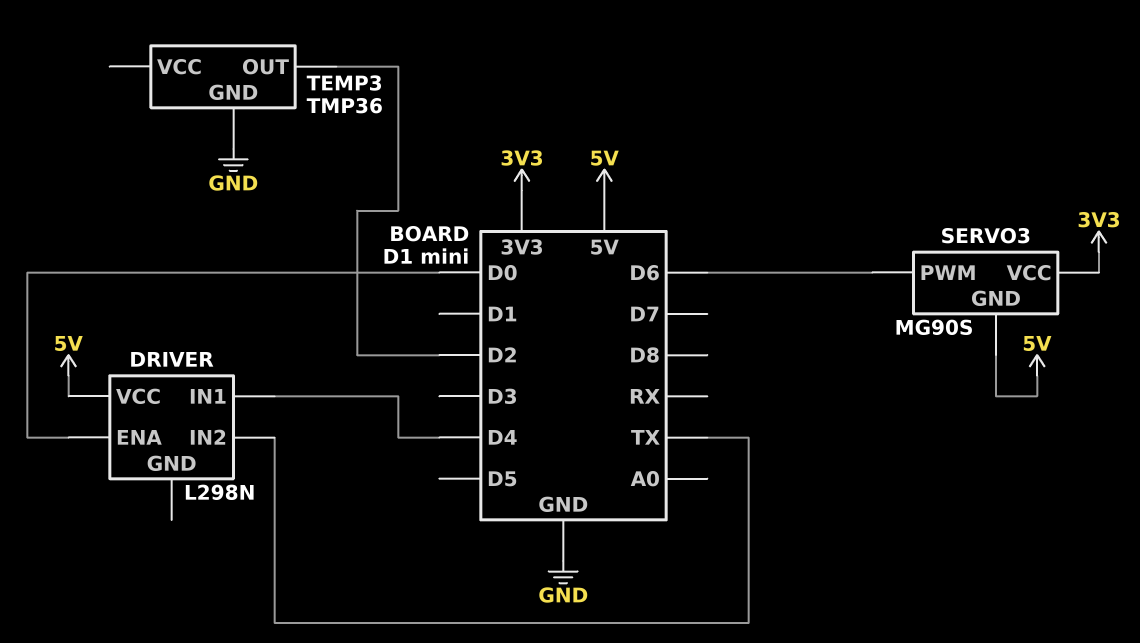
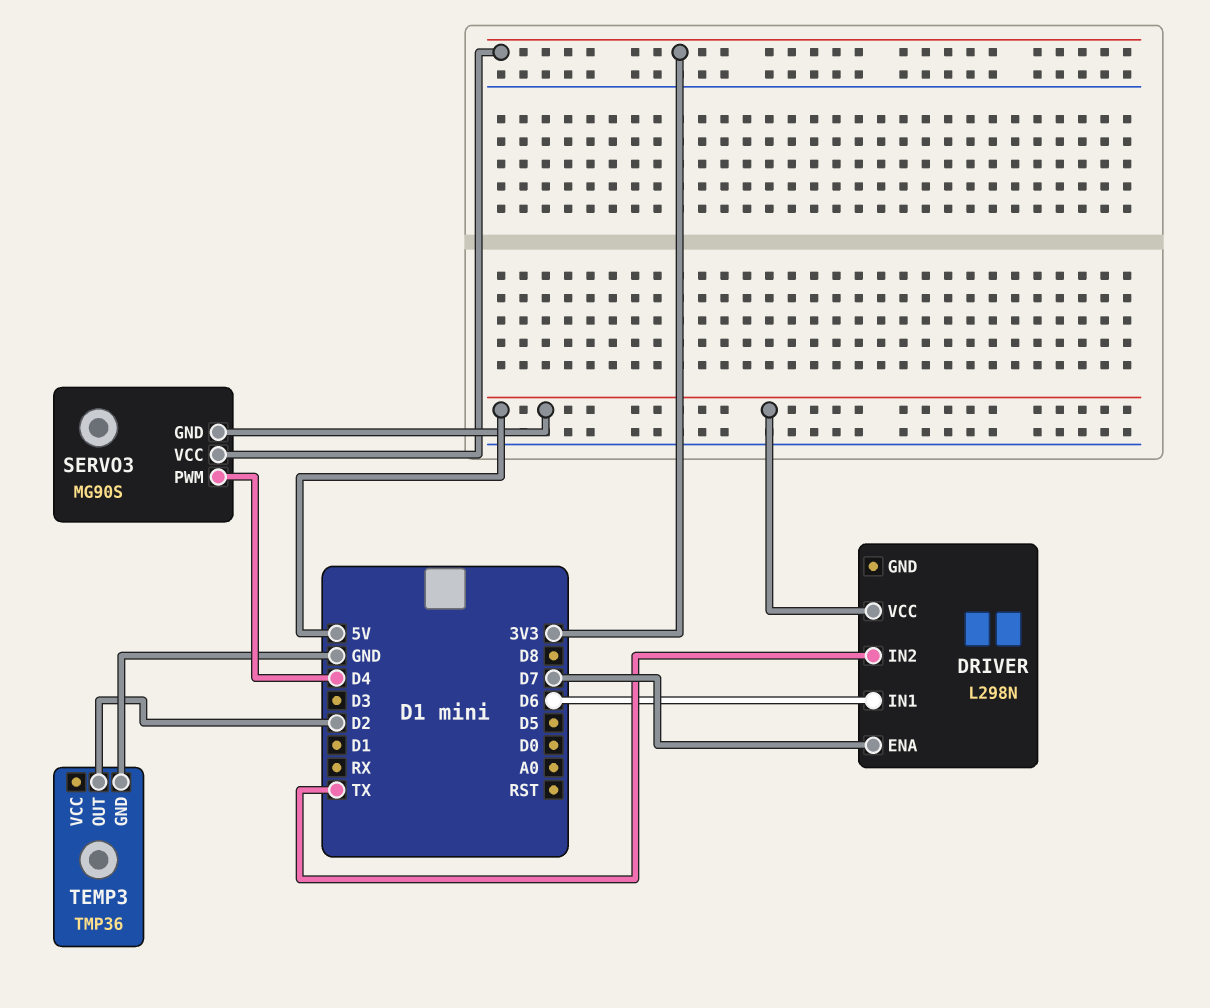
DRIVER pin ENA: D0 -> D7
DRIVER pin IN1: D4 -> D6
SERVO3 pin PWM: D6 -> D4

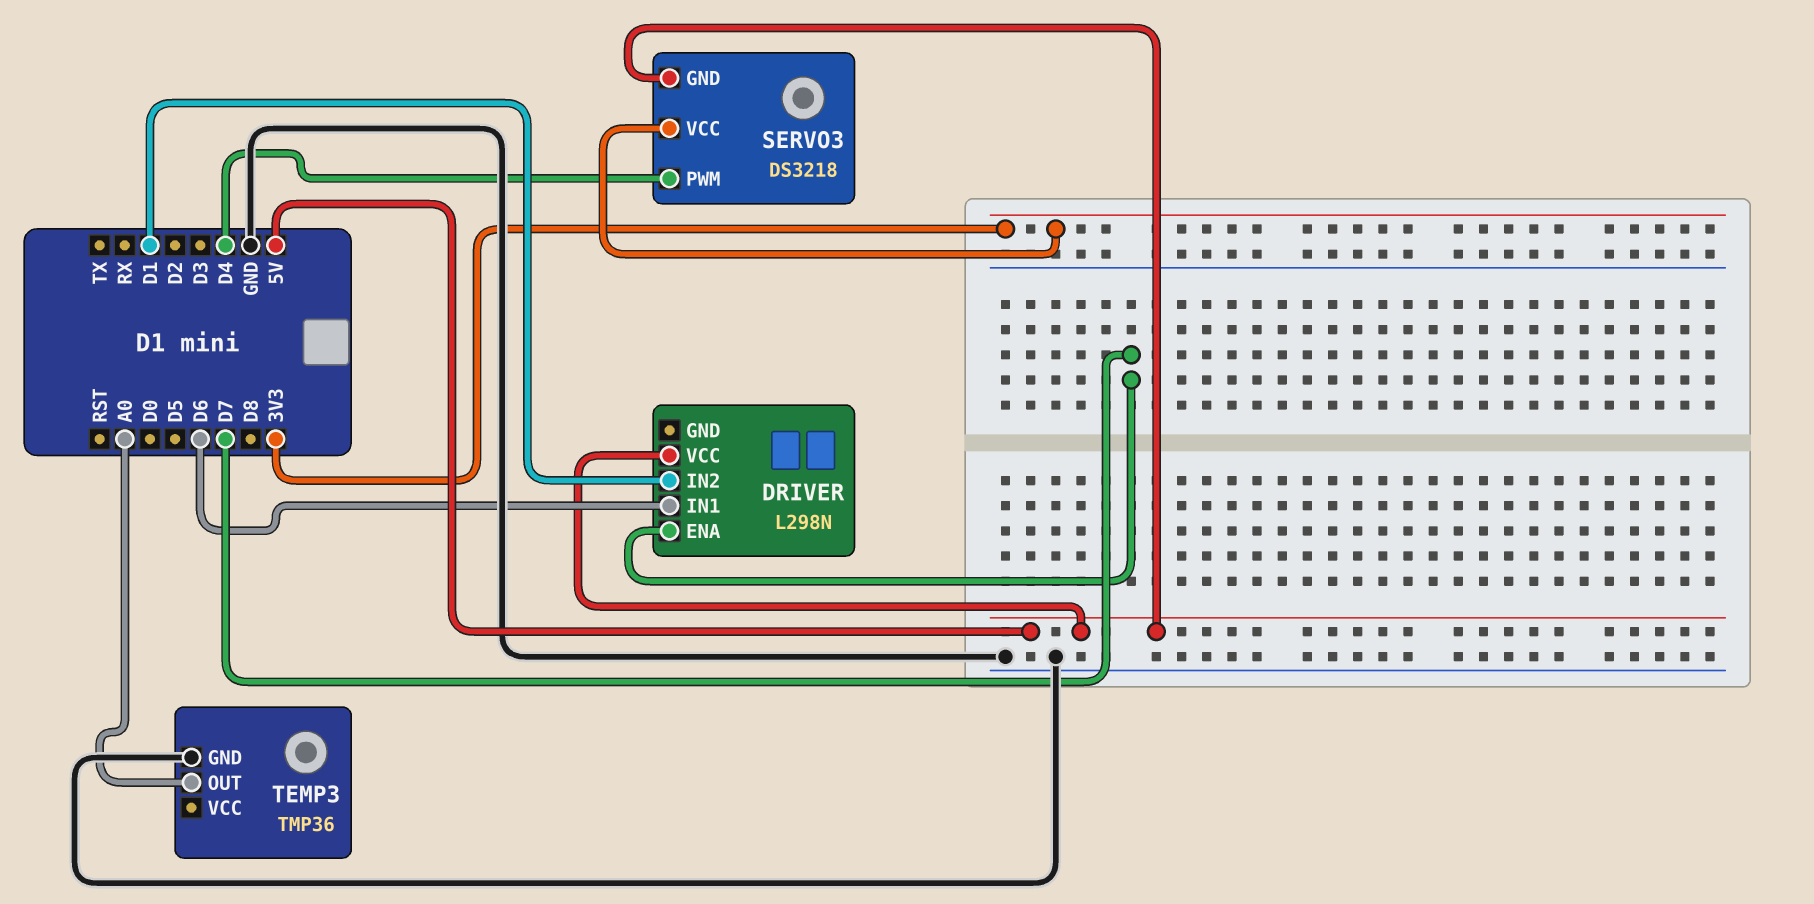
DRIVER pin IN2: TX -> D1
SERVO3: MG90S -> DS3218
TEMP3 pin OUT: D2 -> A0

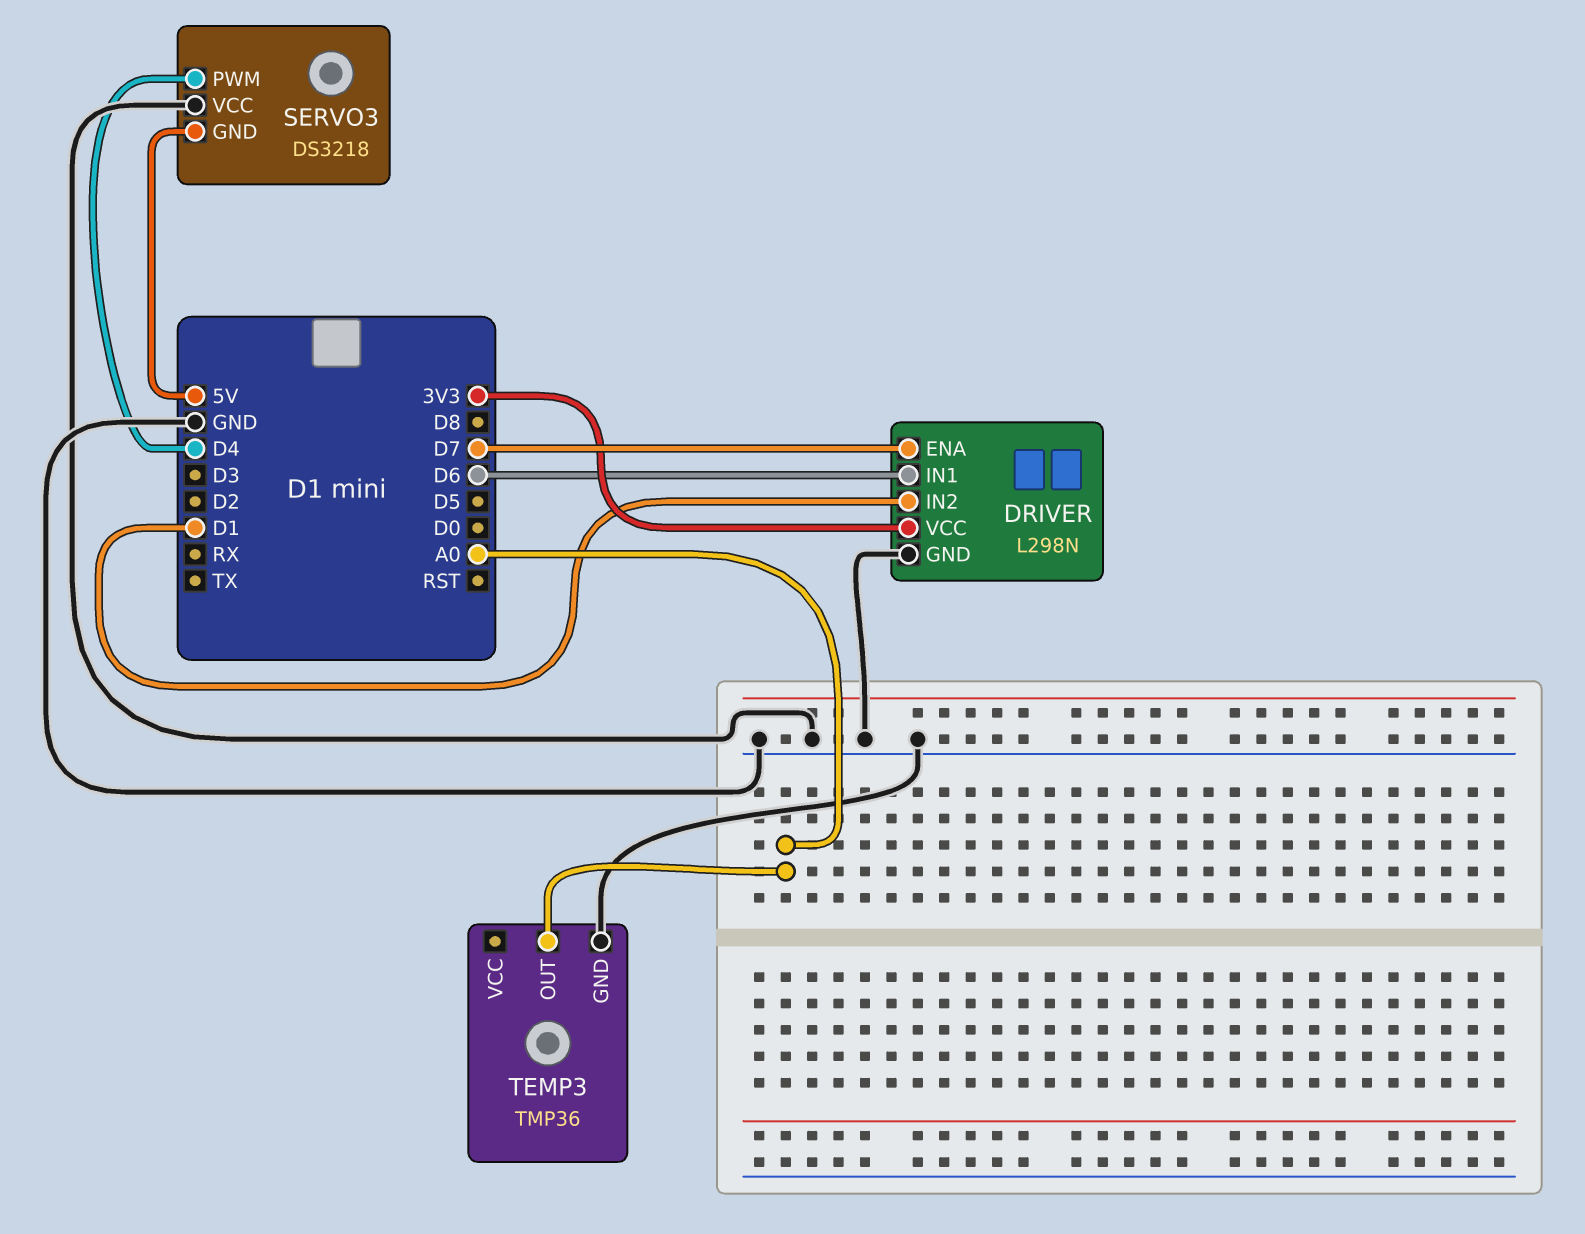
DRIVER pin GND: none -> GND
DRIVER pin VCC: 5V -> 3V3
SERVO3 pin VCC: 3V3 -> GND

